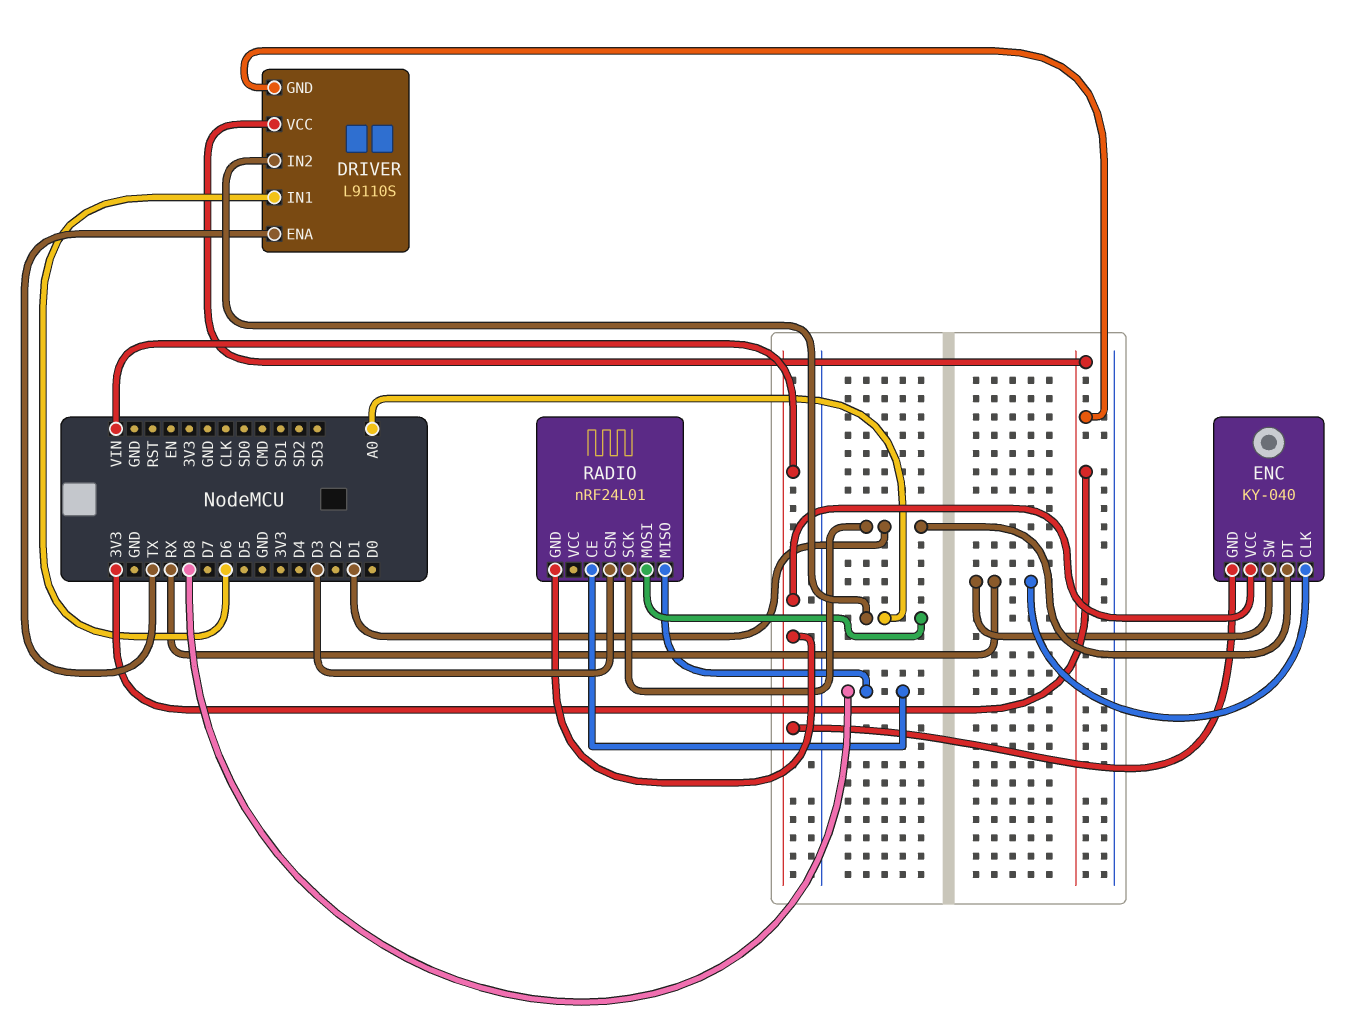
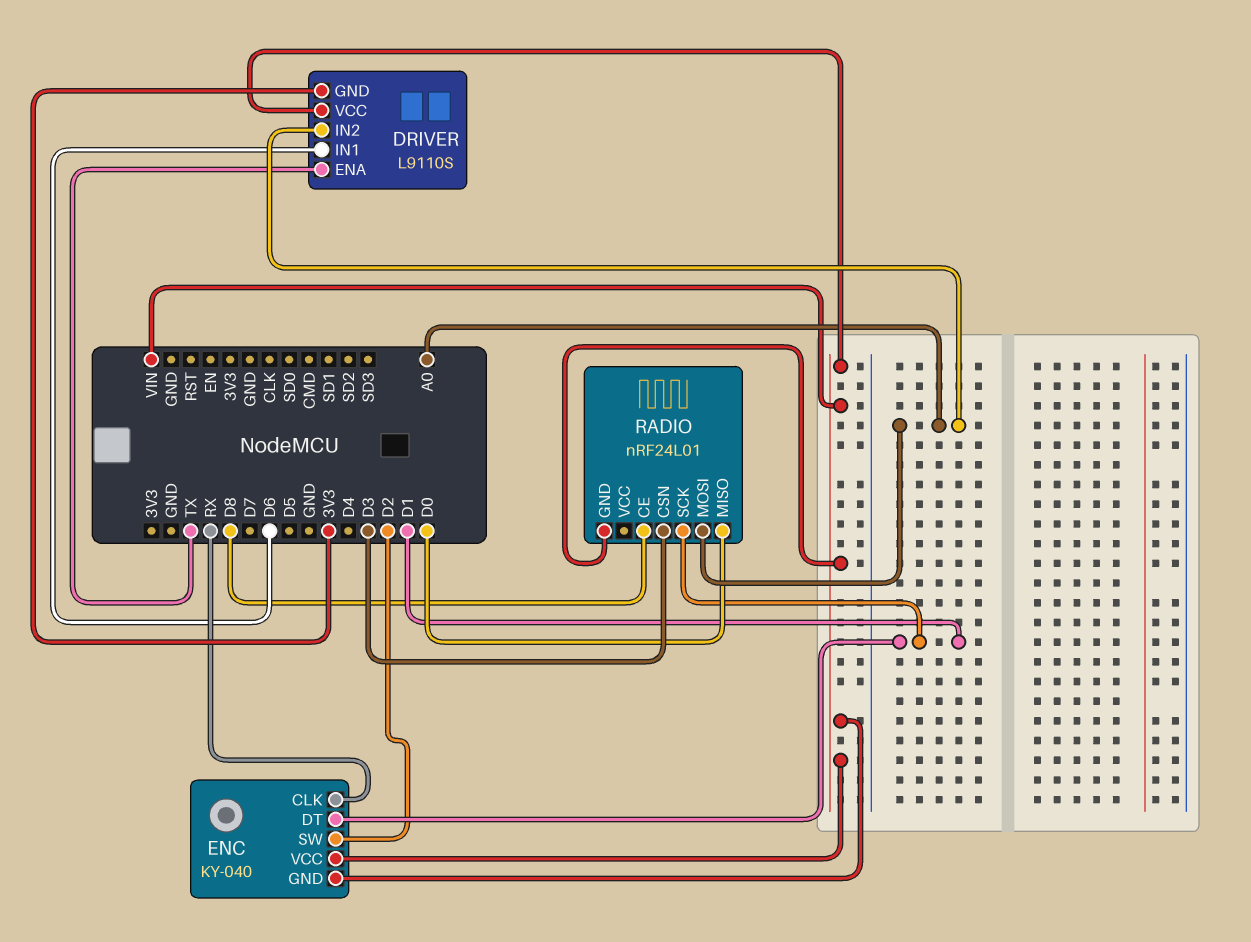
DRIVER pin VCC: 3V3 -> VIN
ENC pin SW: RX -> D2
RADIO pin MISO: D8 -> D0

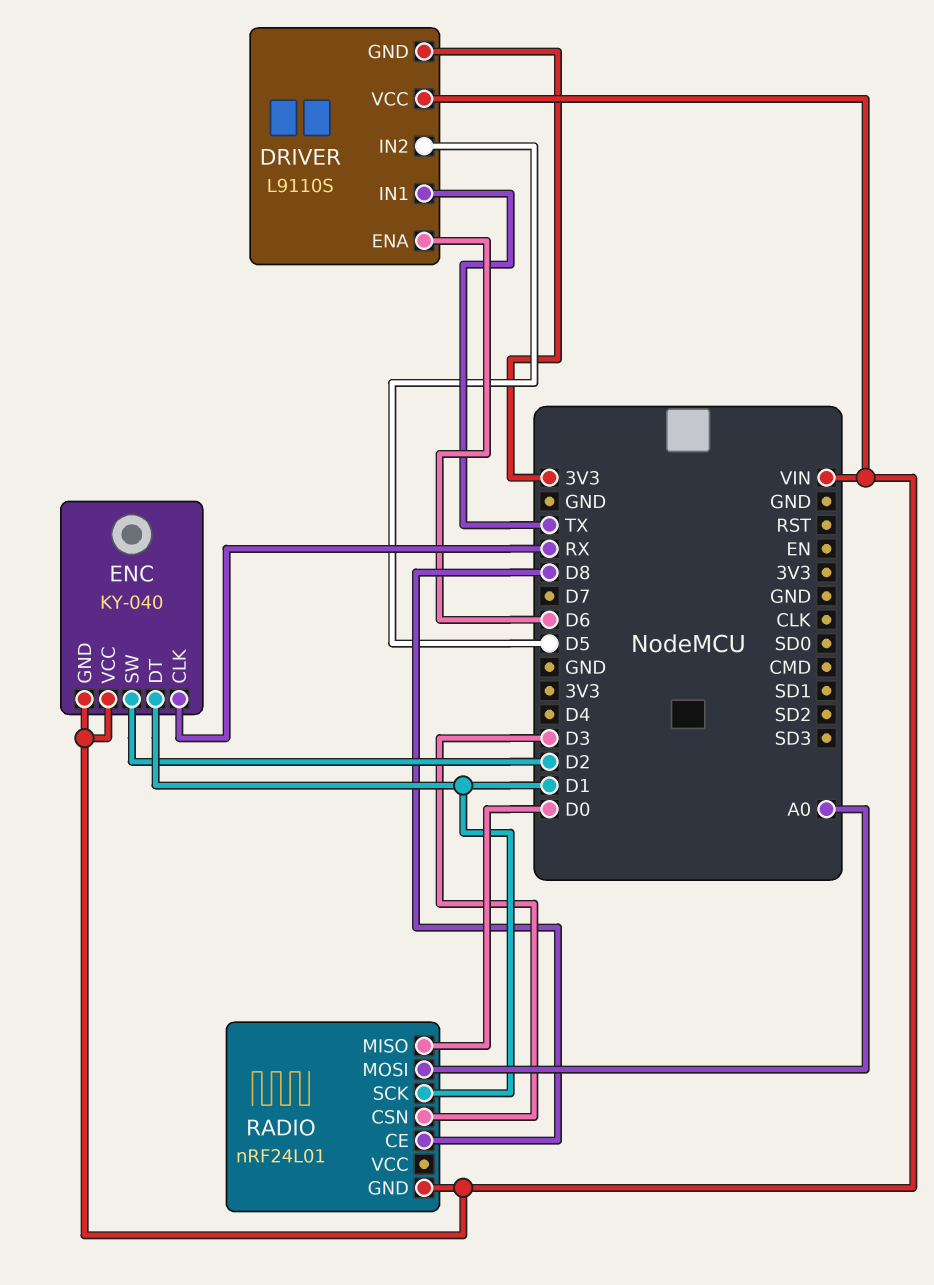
DRIVER pin ENA: TX -> D6
DRIVER pin IN1: D6 -> TX
DRIVER pin IN2: A0 -> D5

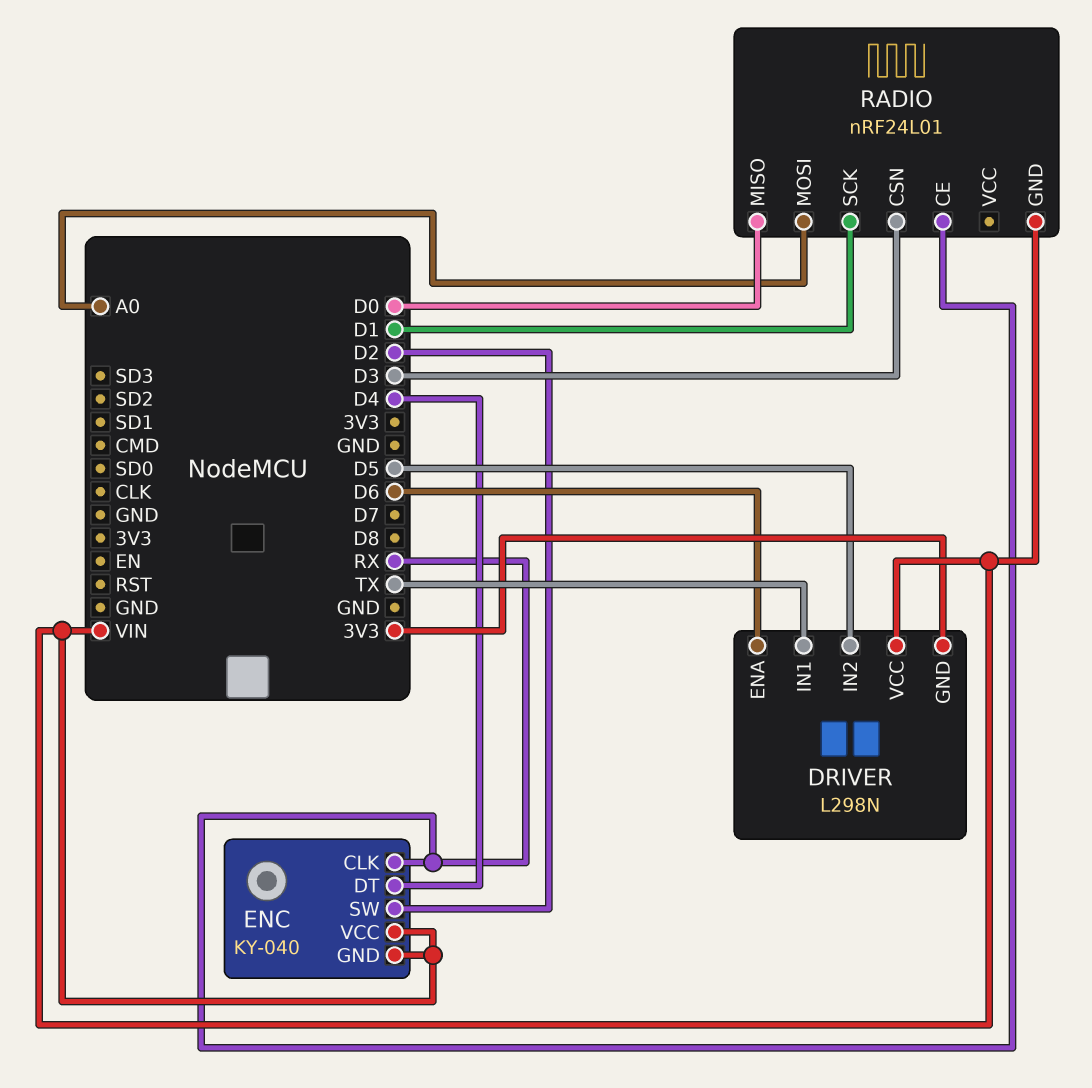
DRIVER: L9110S -> L298N
ENC pin DT: D1 -> D4
RADIO pin CE: D8 -> RX

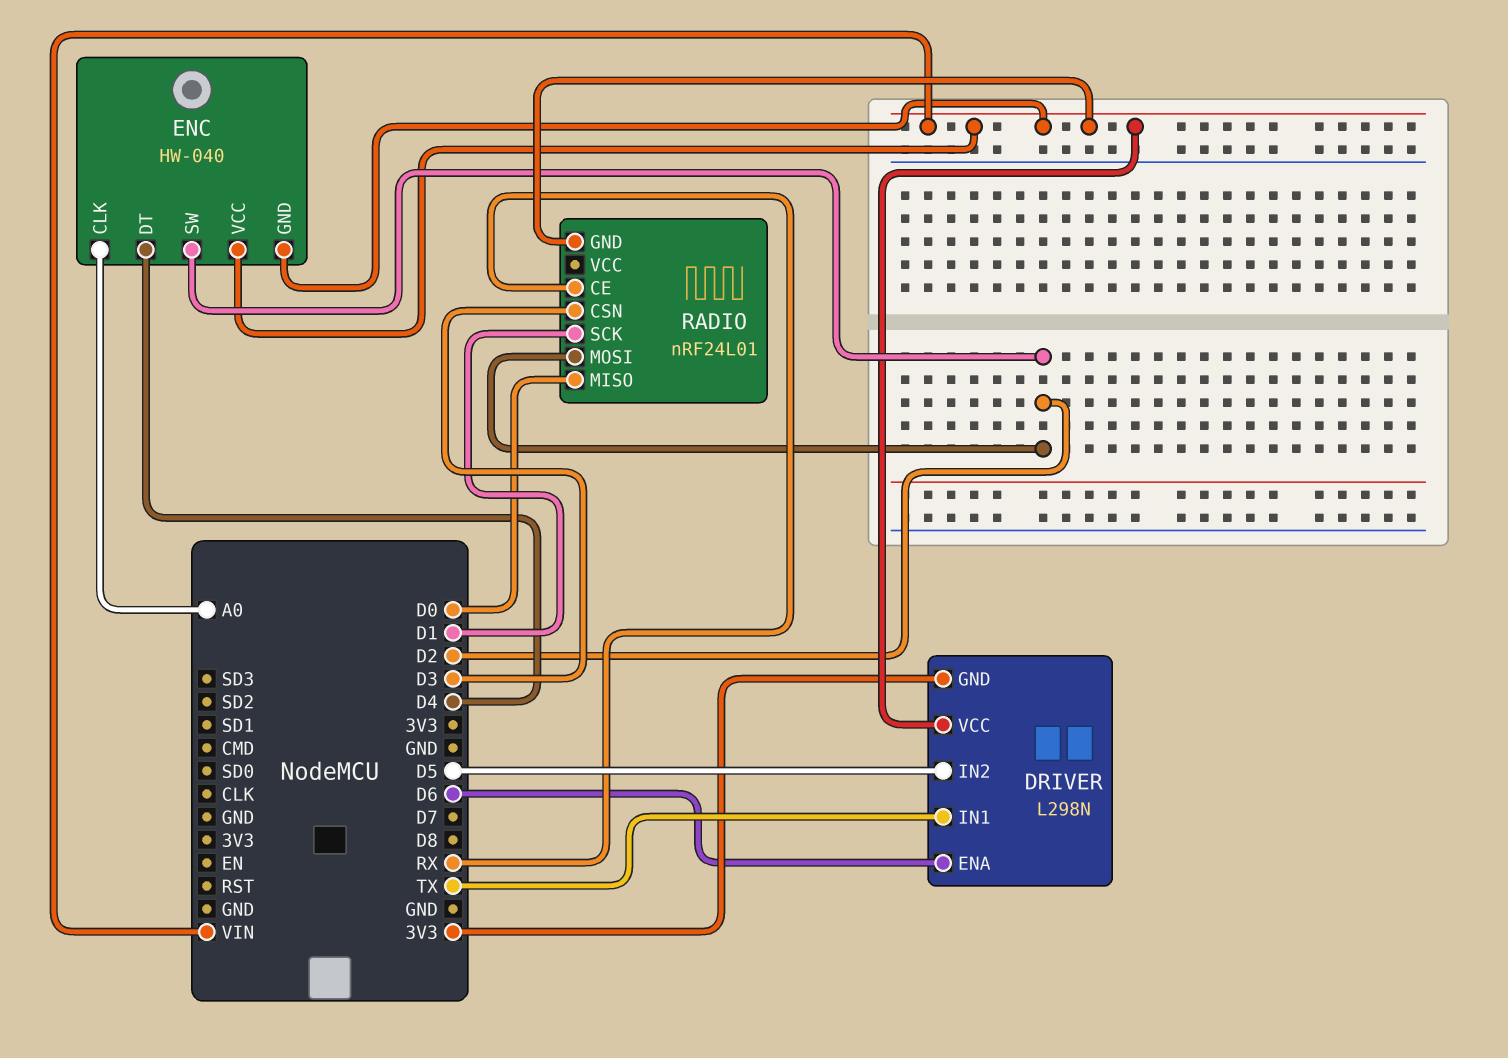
ENC: KY-040 -> HW-040
ENC pin CLK: RX -> A0
RADIO pin MOSI: A0 -> D2

